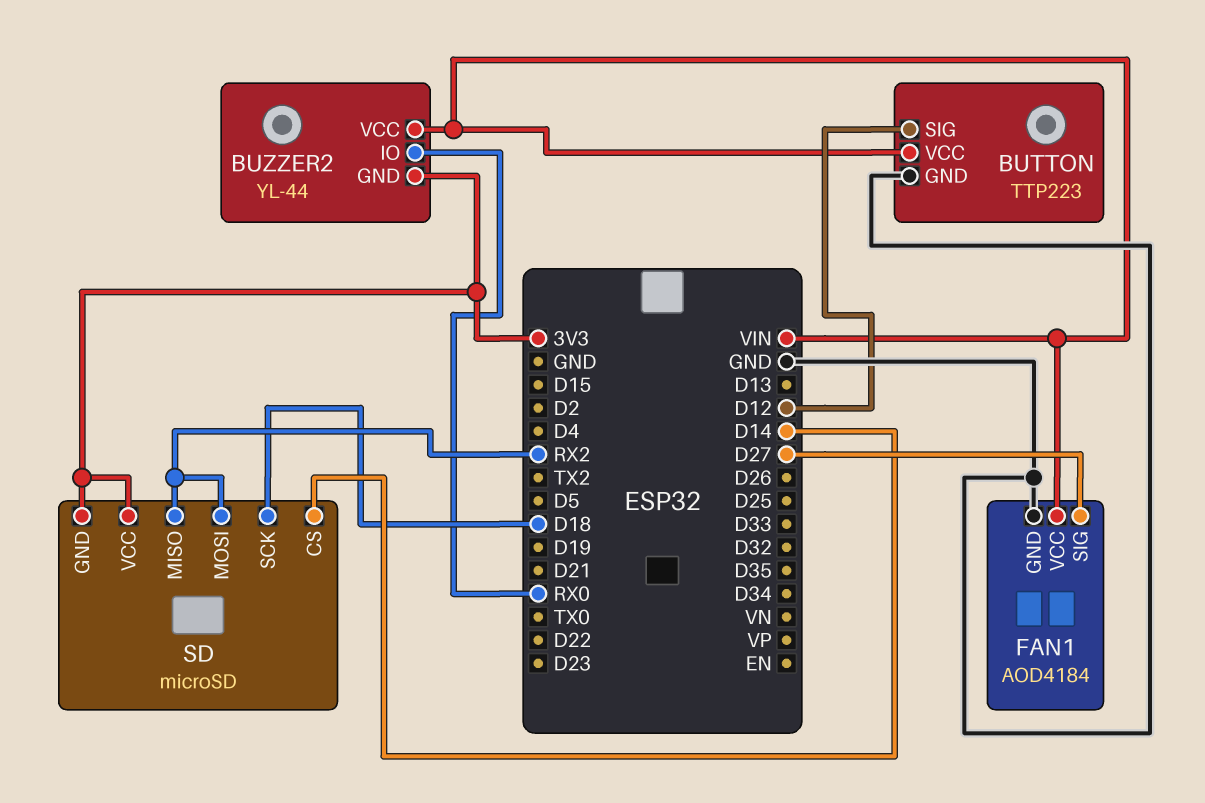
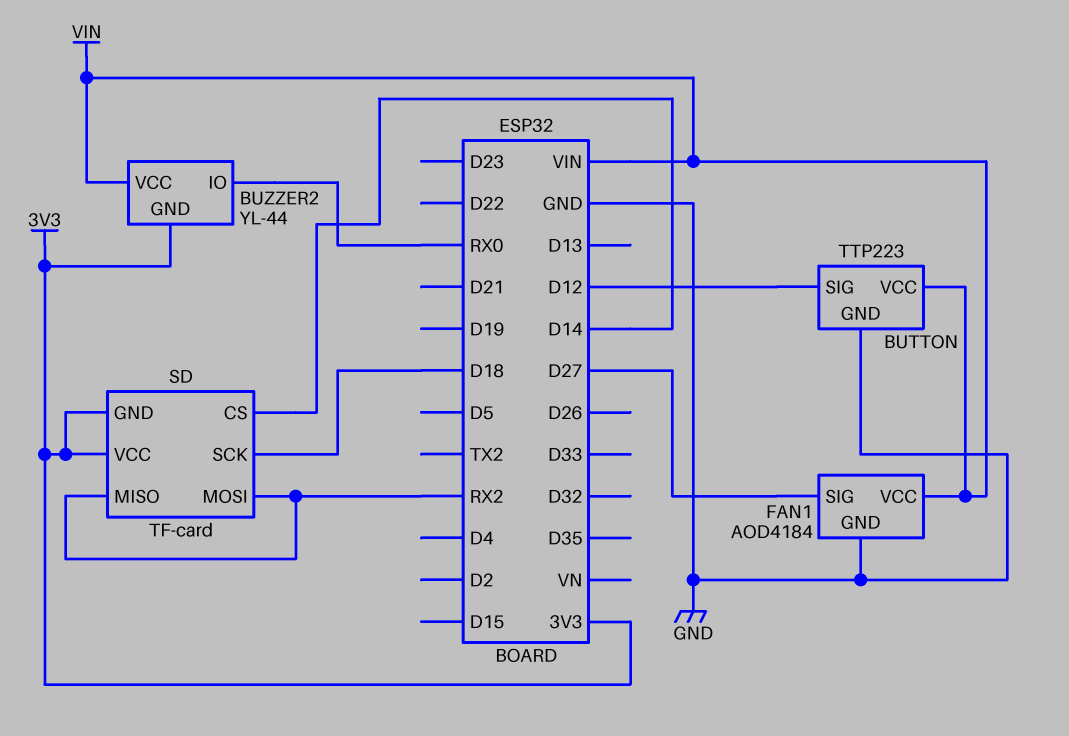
SD: microSD -> TF-card

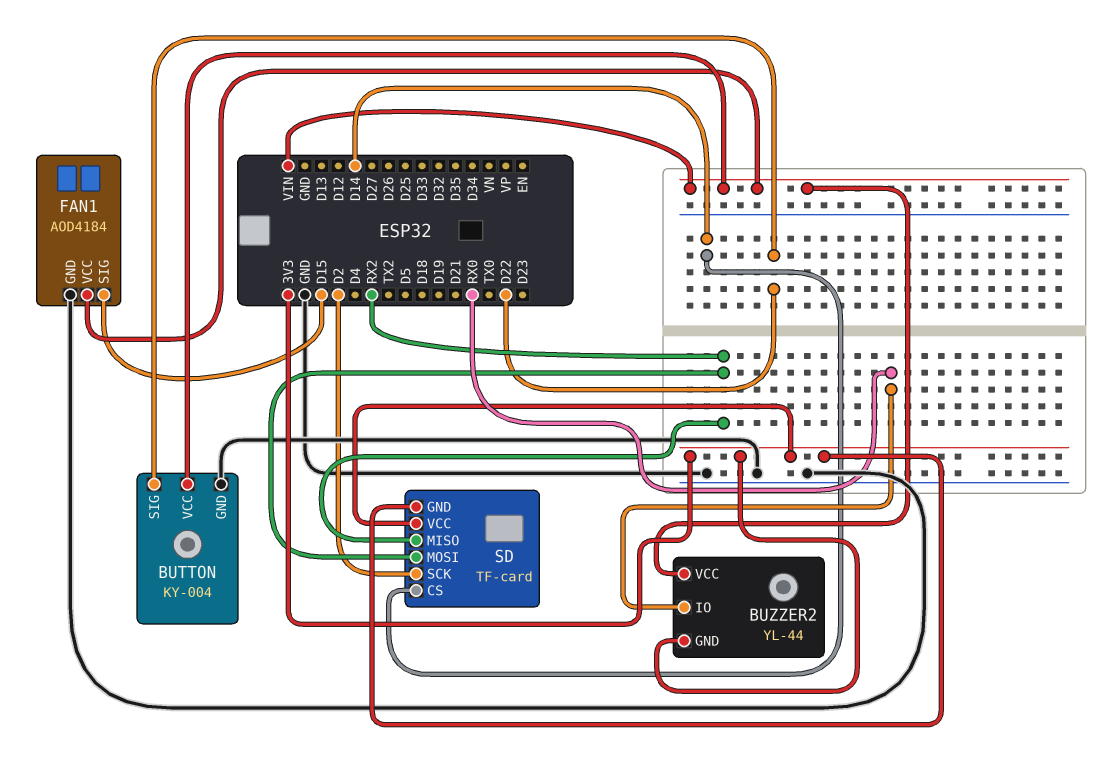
BUTTON: TTP223 -> KY-004
BUTTON pin SIG: D12 -> D22
FAN1 pin SIG: D27 -> D15
SD pin SCK: D18 -> D2

